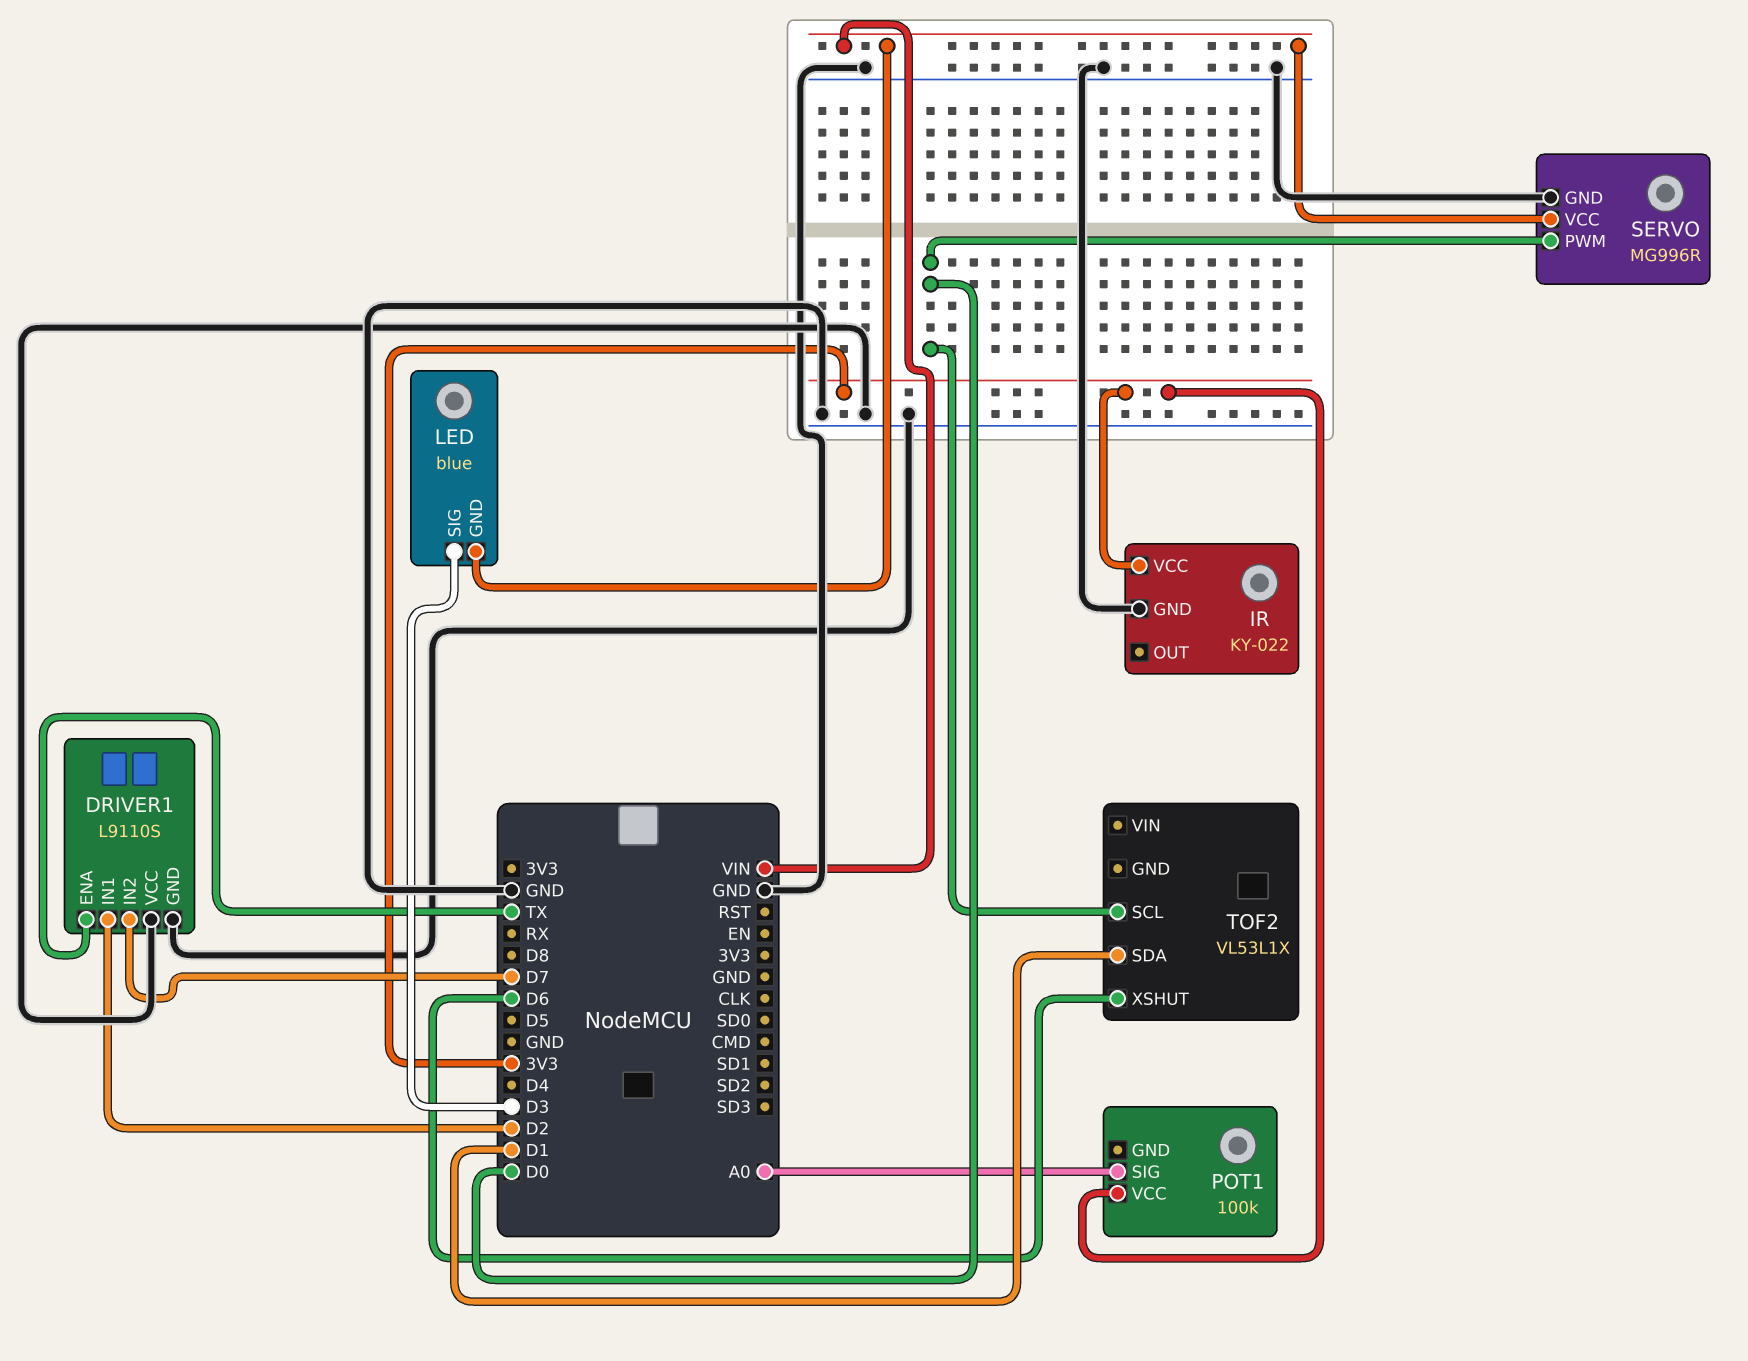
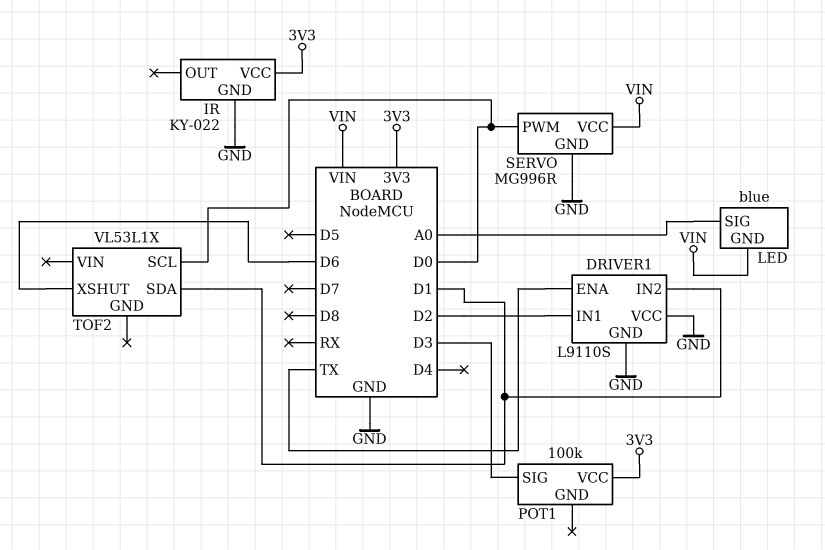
DRIVER1 pin IN2: D7 -> D1
LED pin SIG: D3 -> A0
POT1 pin SIG: A0 -> D3

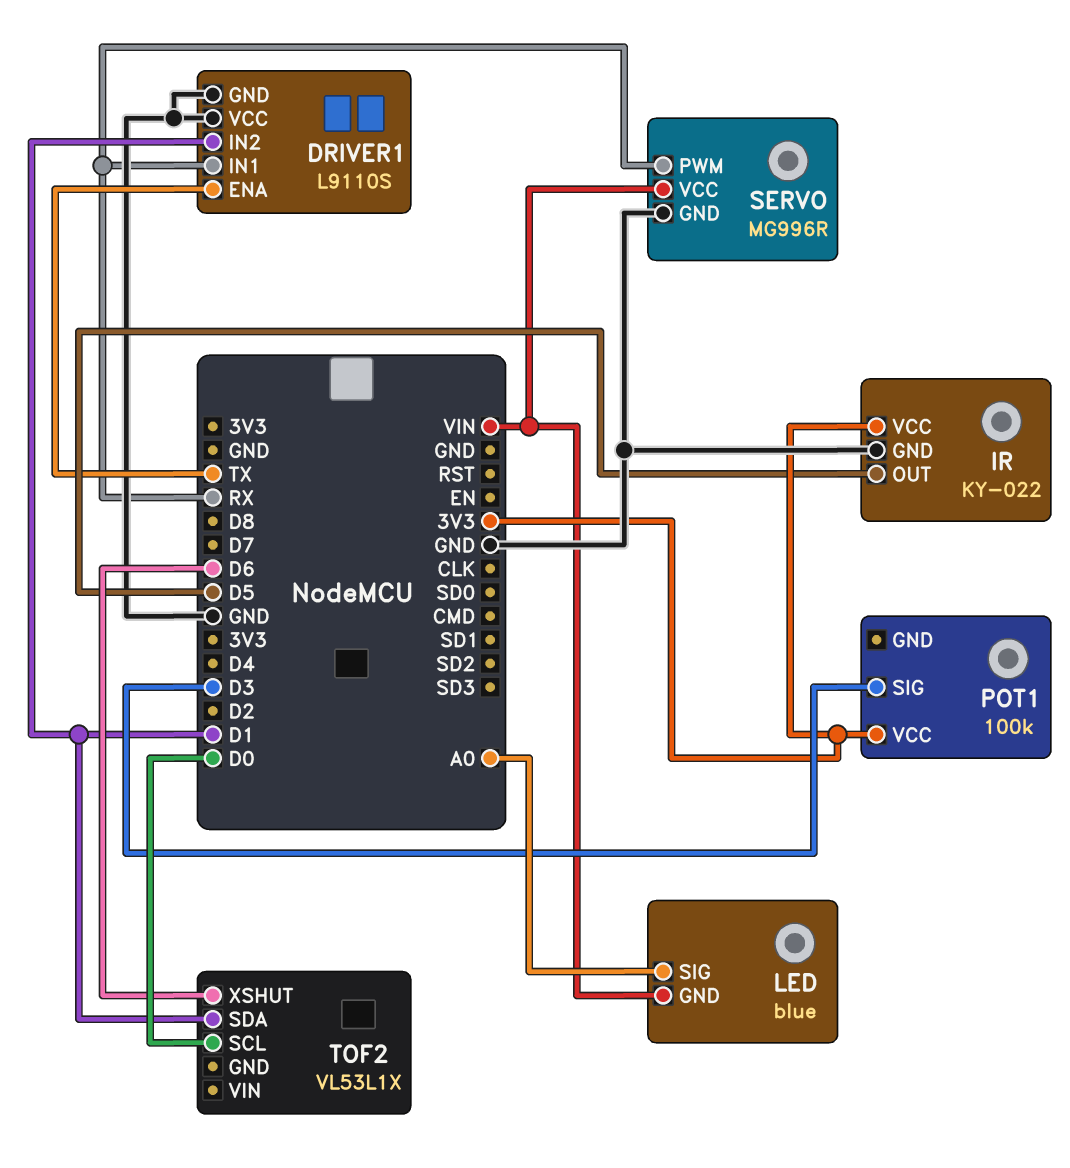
DRIVER1 pin IN1: D2 -> RX
IR pin OUT: none -> D5
SERVO pin PWM: D0 -> RX

